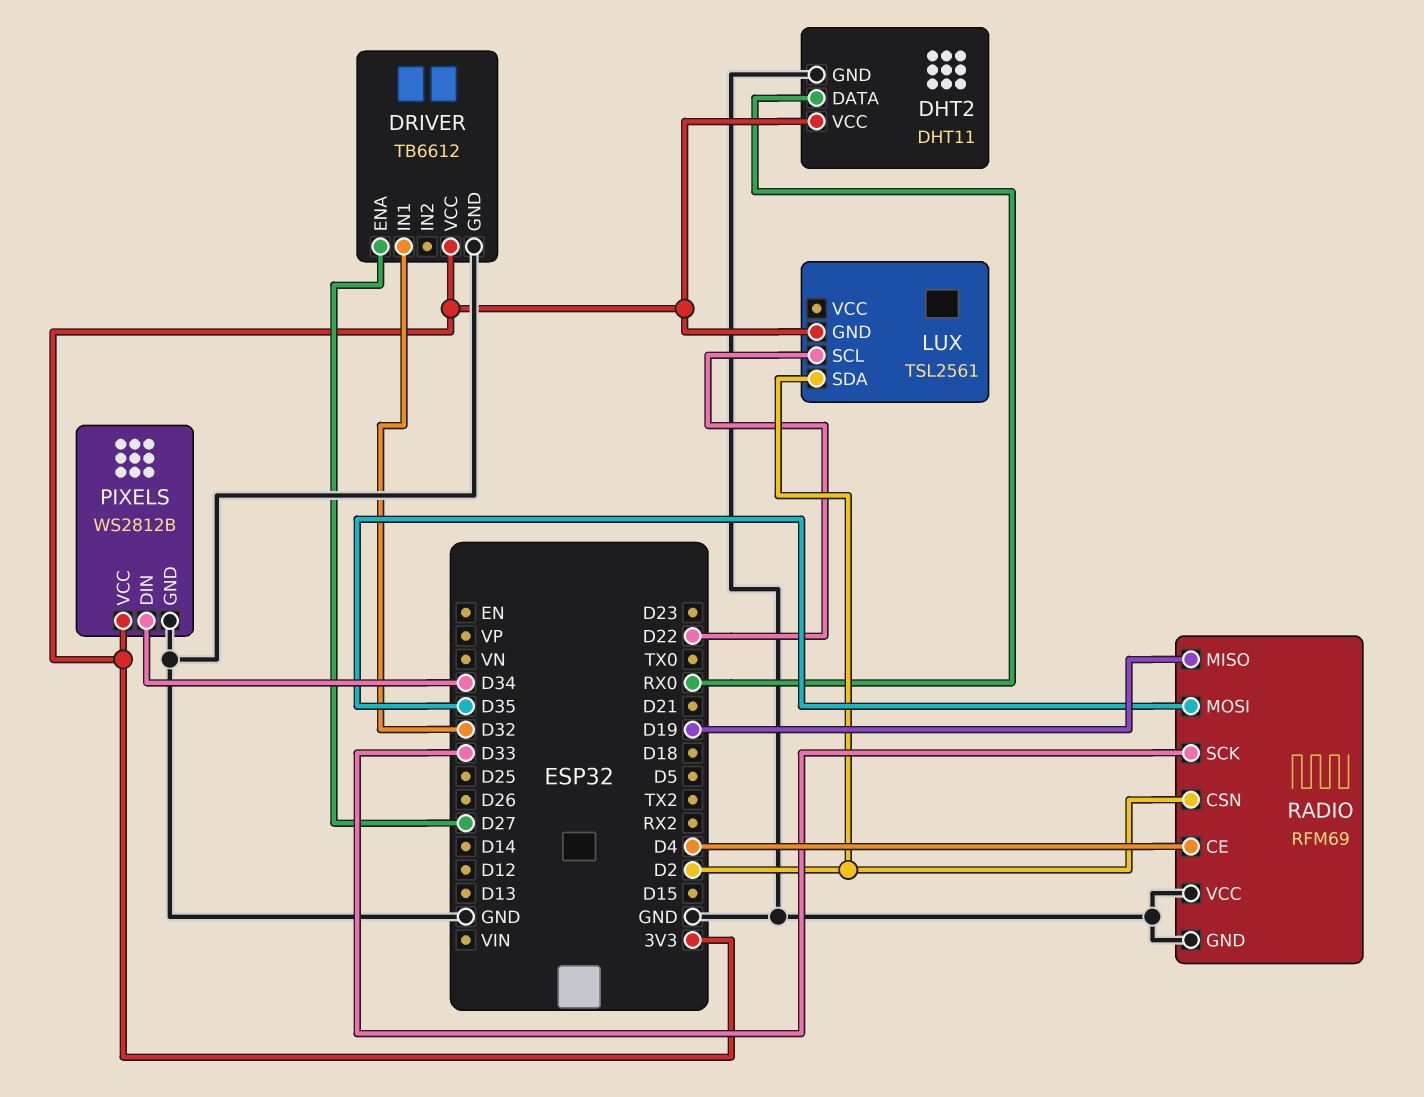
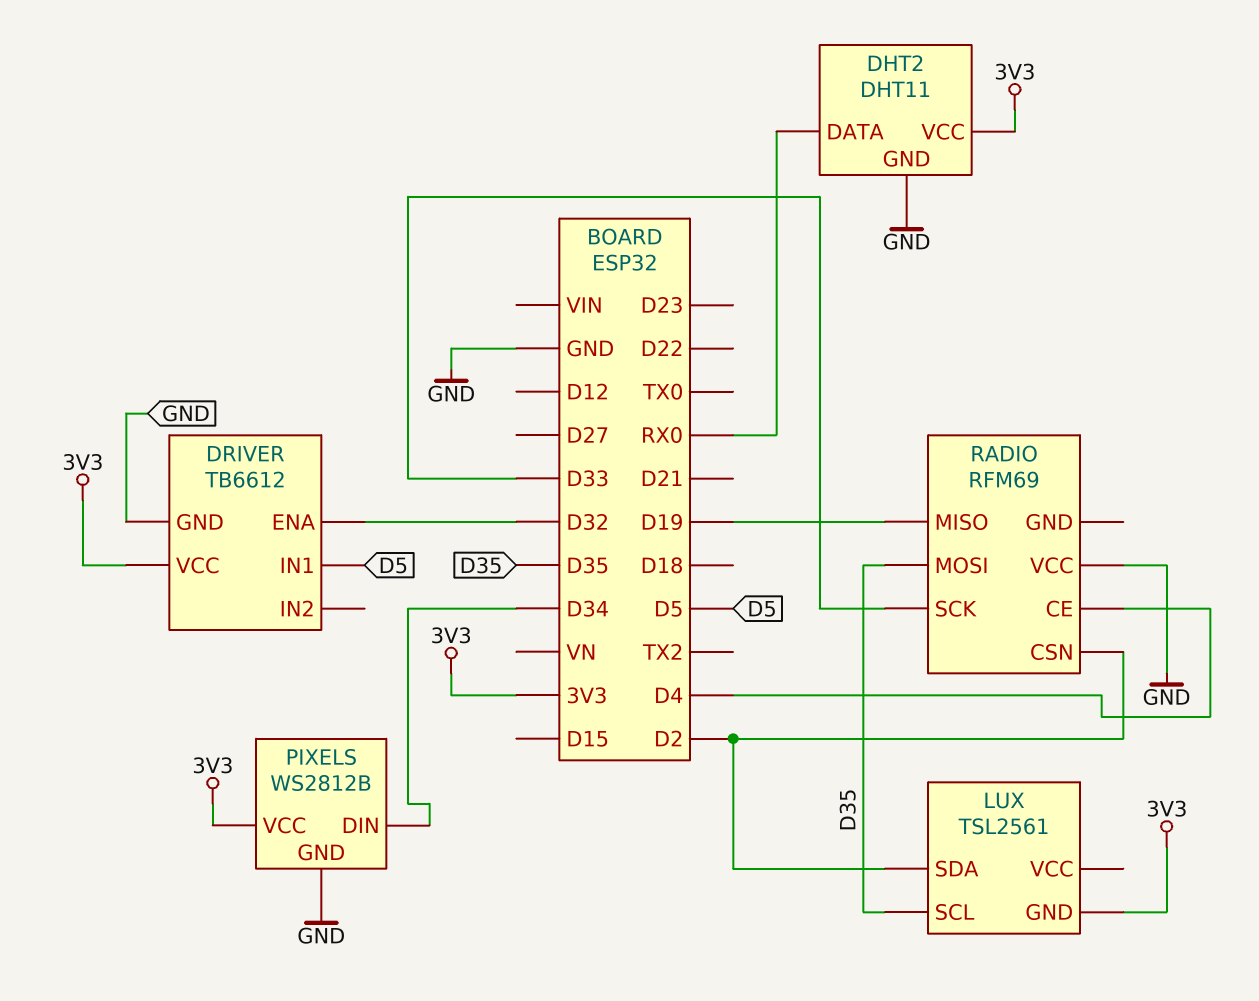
DRIVER pin ENA: D27 -> D32
DRIVER pin IN1: D32 -> D5
LUX pin SCL: D22 -> D35
RADIO pin GND: GND -> none

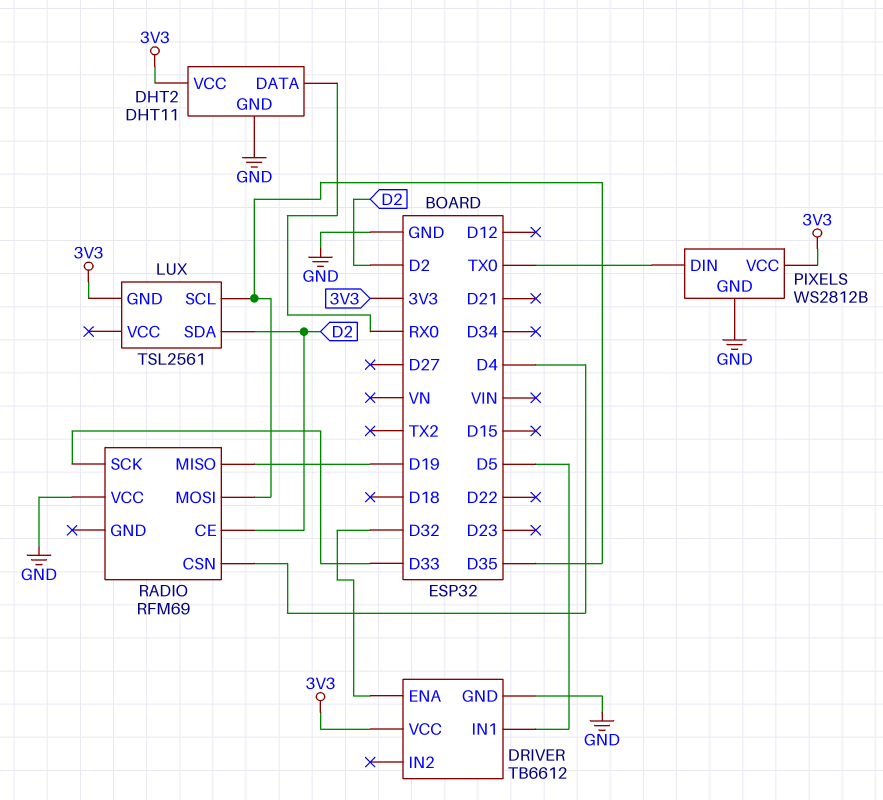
PIXELS pin DIN: D34 -> TX0
RADIO pin CE: D4 -> D2
RADIO pin CSN: D2 -> D4

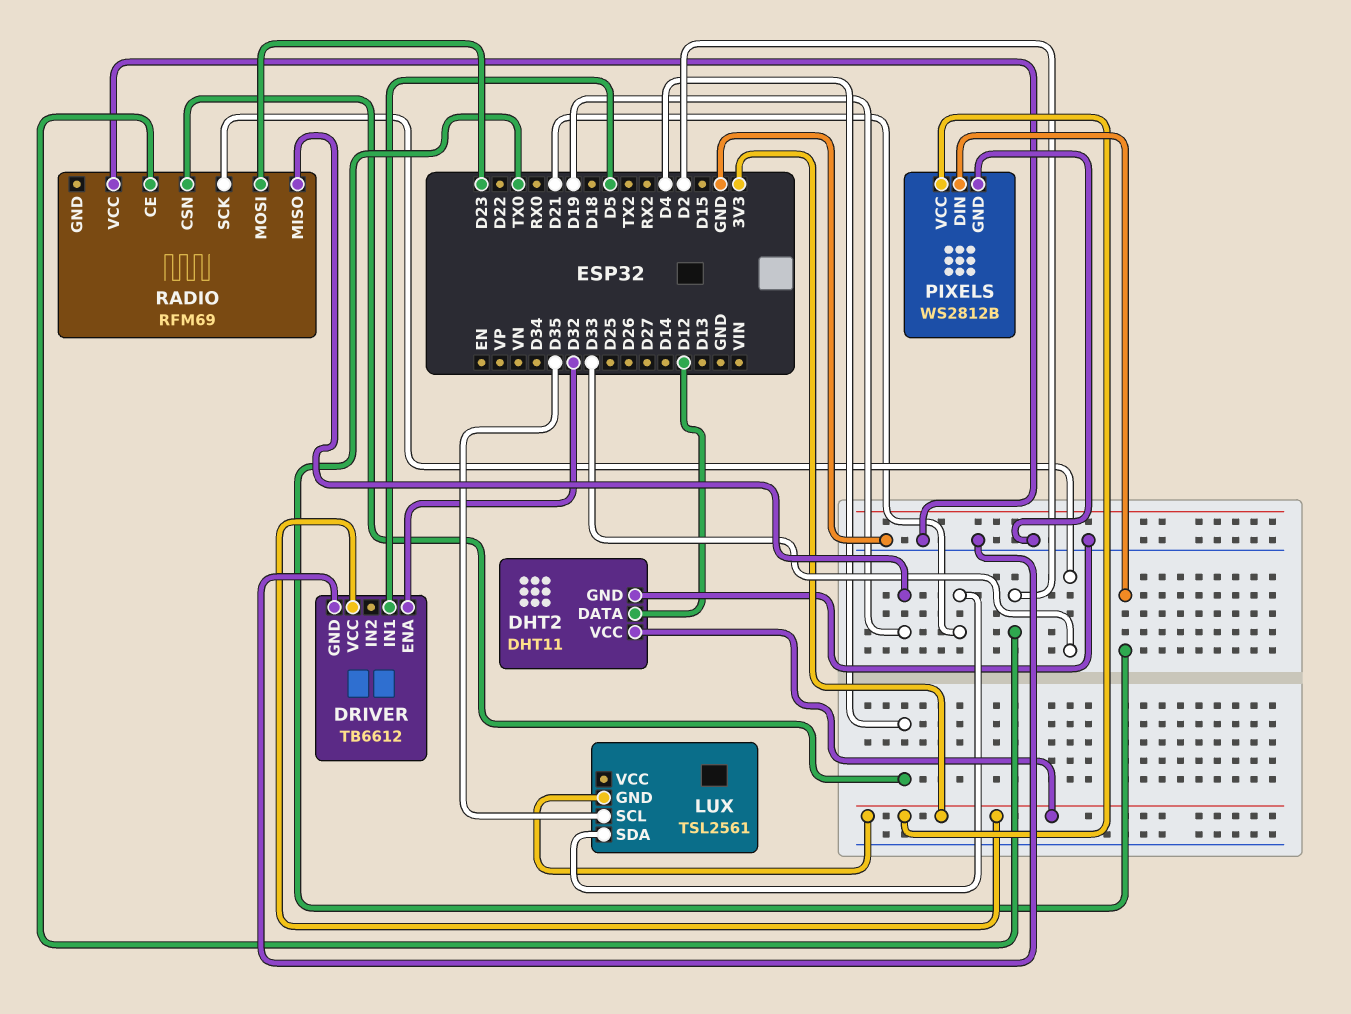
DHT2 pin DATA: RX0 -> D12
LUX pin SDA: D2 -> D21
RADIO pin MOSI: D35 -> D23

